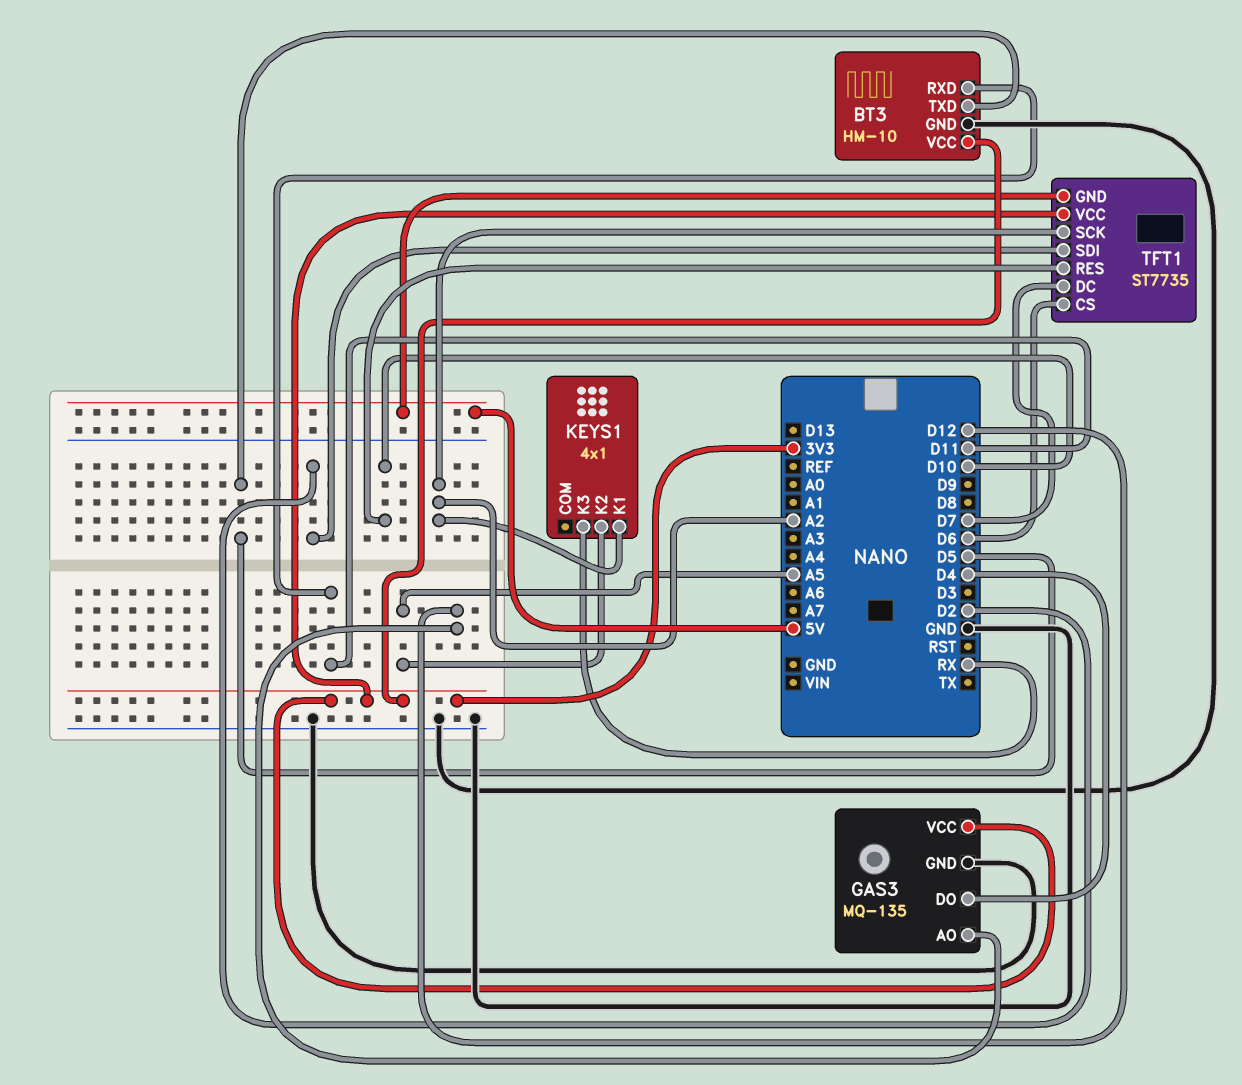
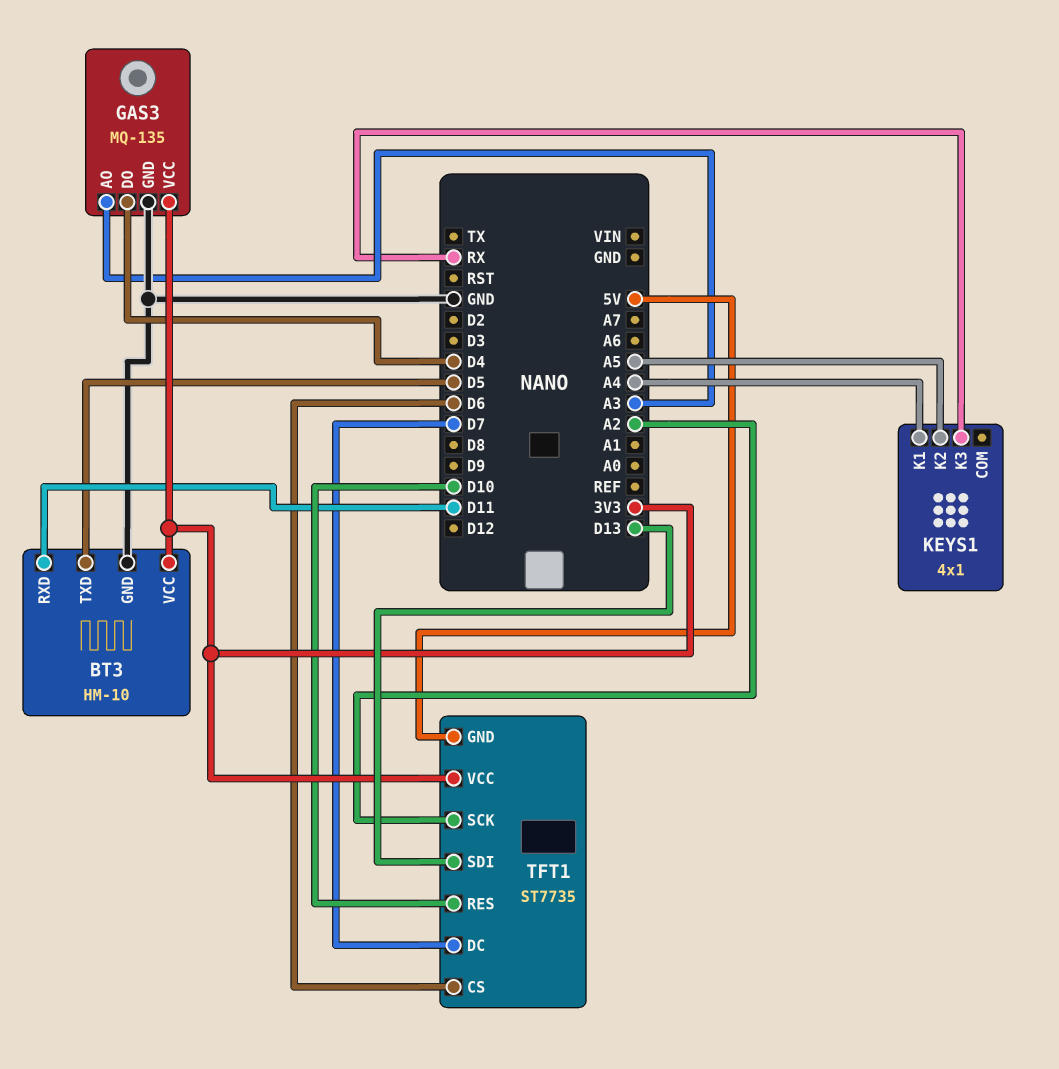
GAS3 pin AO: D12 -> A3
KEYS1 pin K1: A2 -> A4
TFT1 pin SDI: D2 -> D13

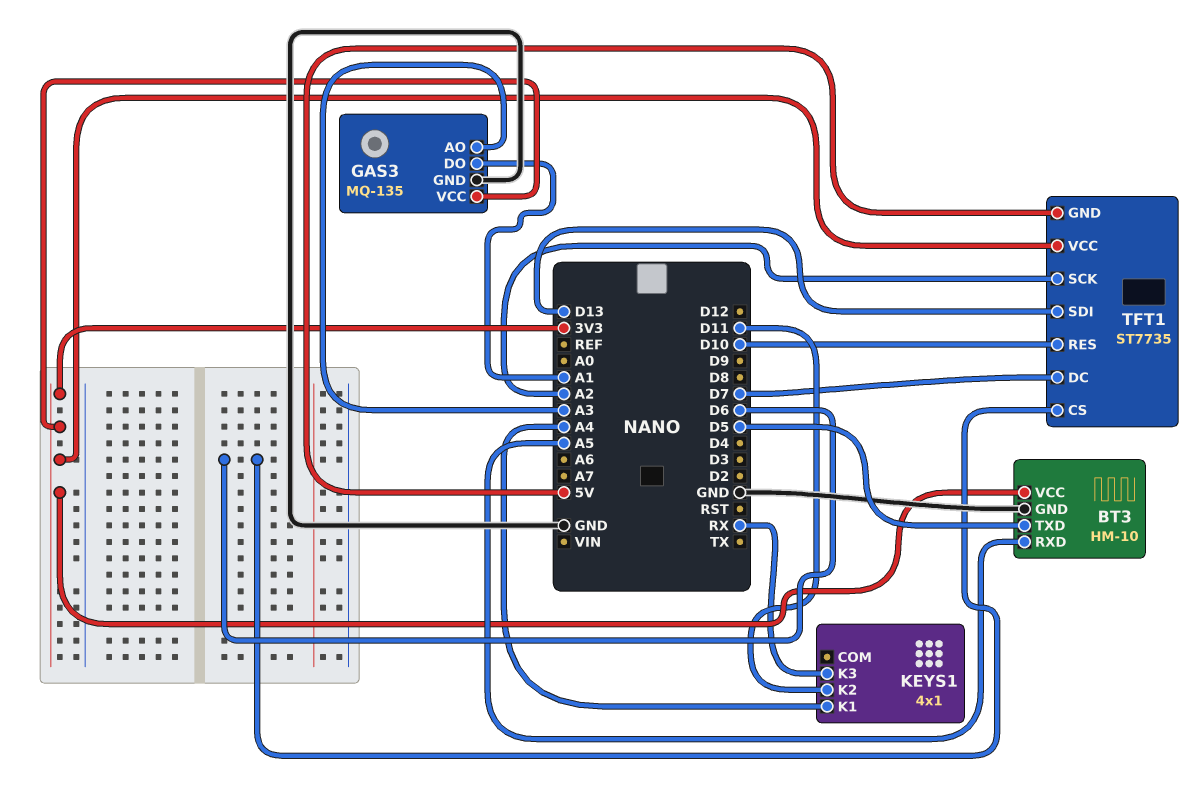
BT3 pin RXD: D11 -> A5
GAS3 pin DO: D4 -> A1
KEYS1 pin K2: A5 -> D11

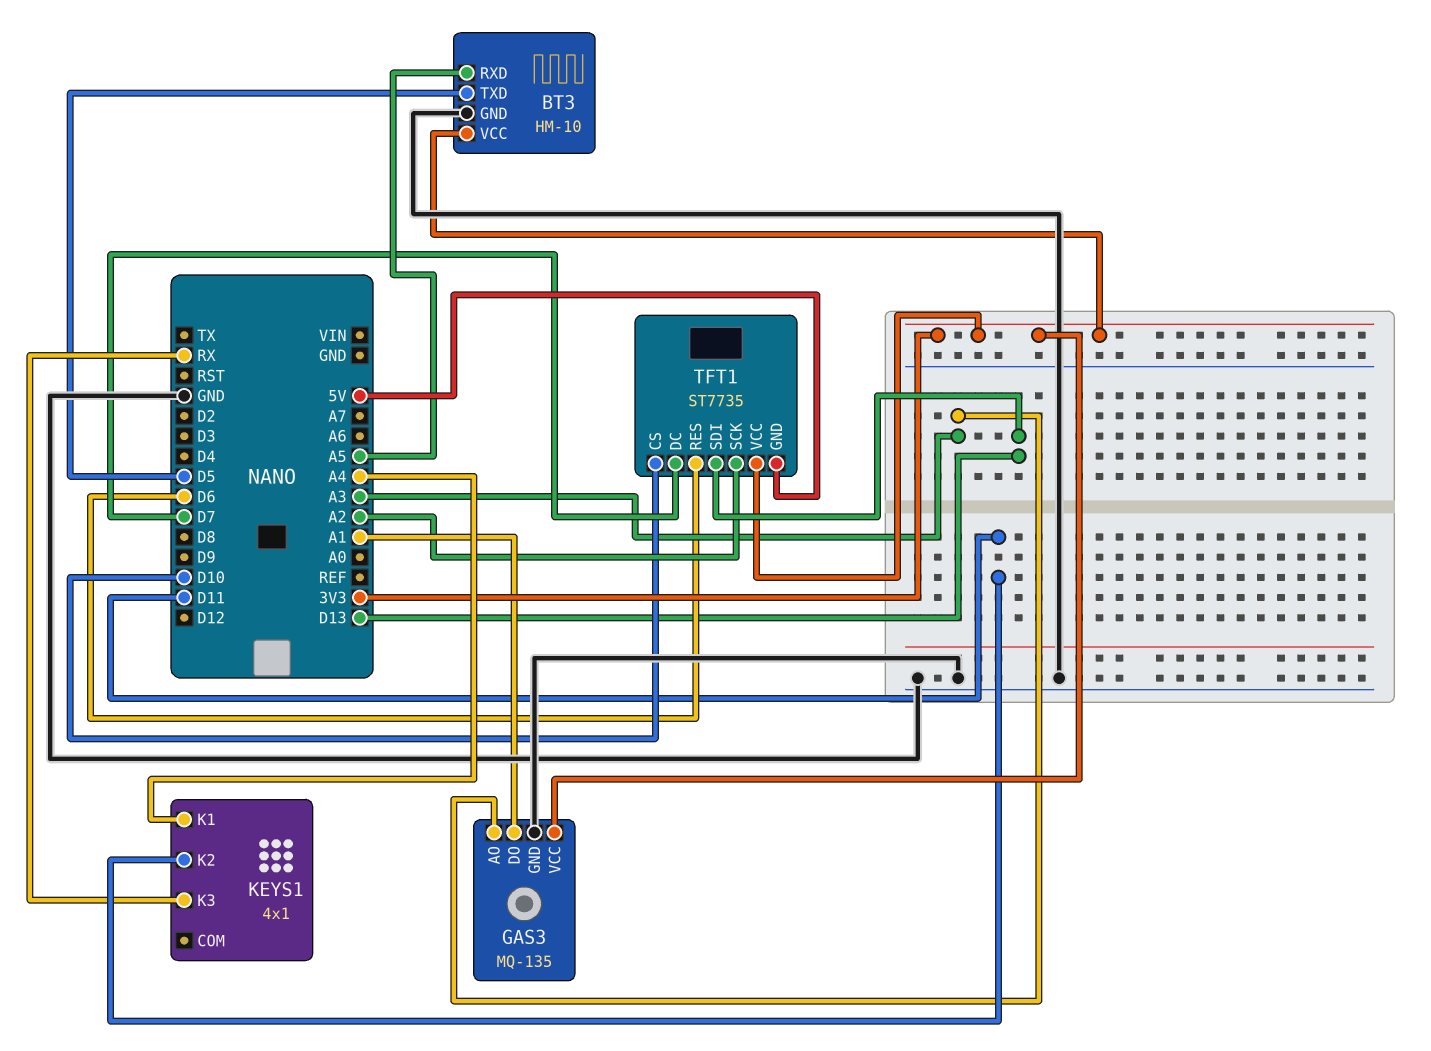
TFT1 pin CS: D6 -> D10
TFT1 pin RES: D10 -> D6

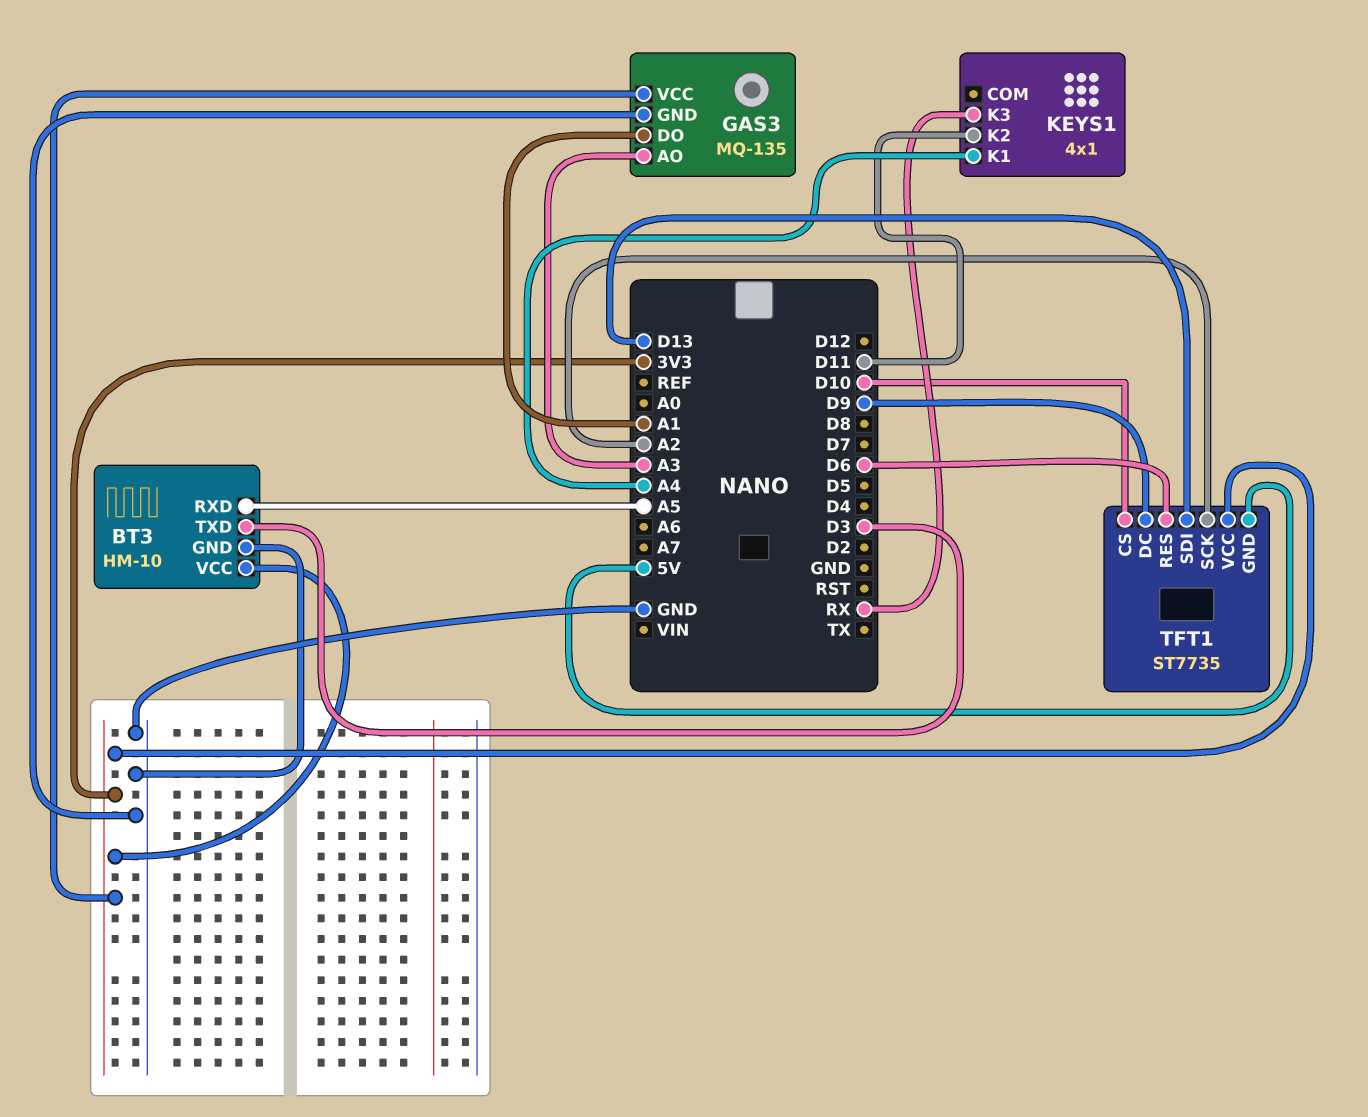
BT3 pin TXD: D5 -> D3
TFT1 pin DC: D7 -> D9

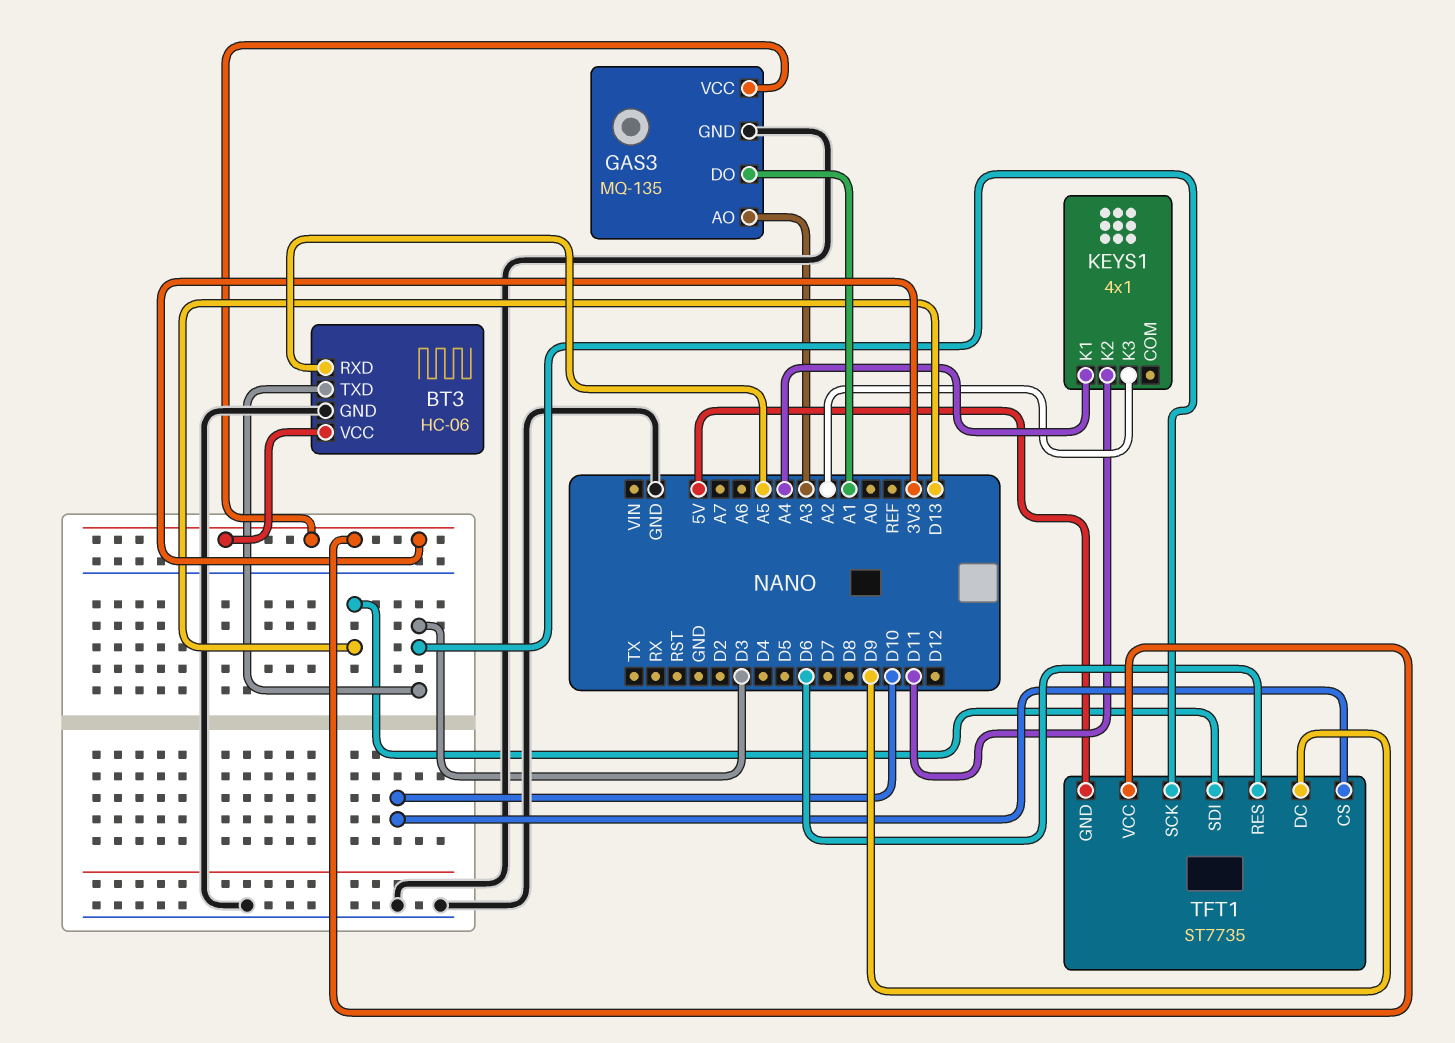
BT3: HM-10 -> HC-06
KEYS1 pin K3: RX -> A2
TFT1 pin SCK: A2 -> D3

